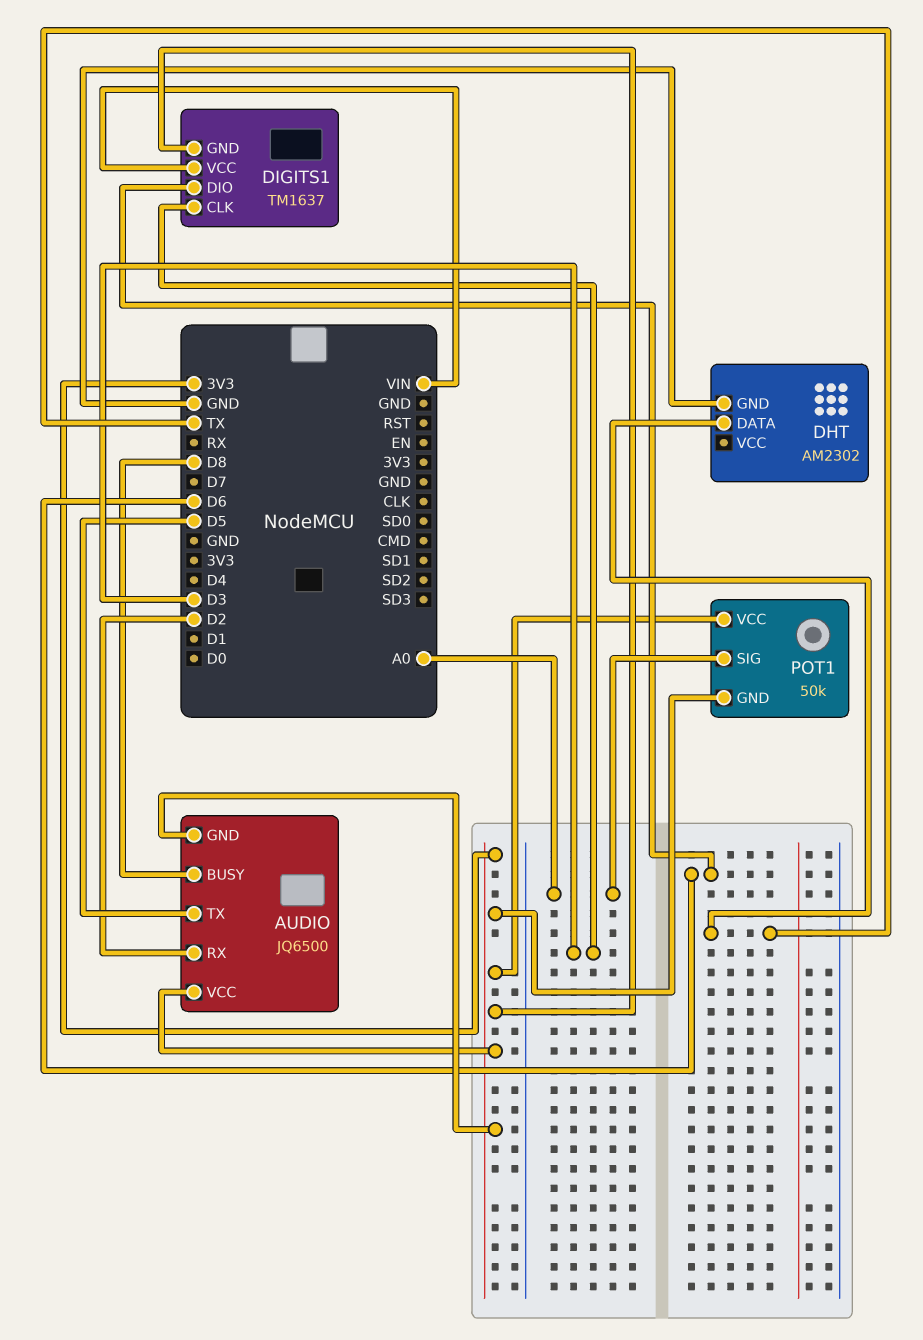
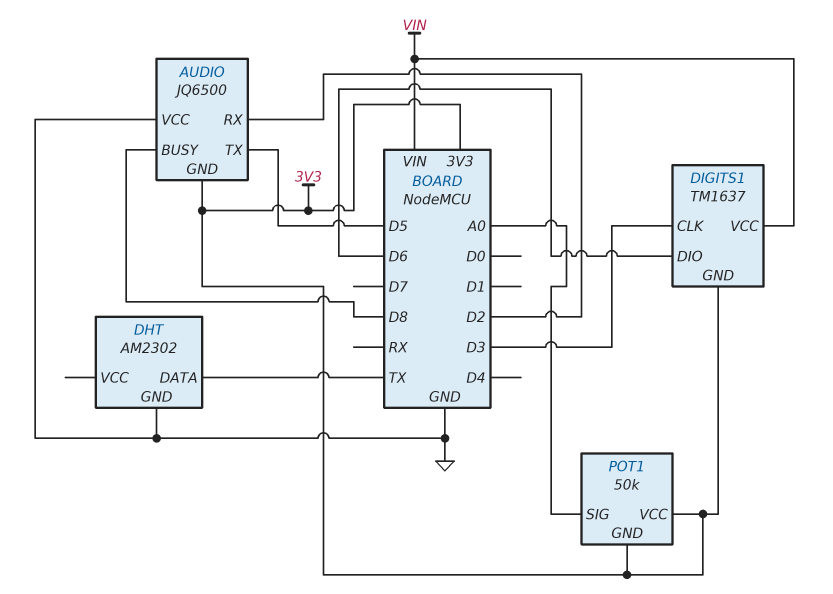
AUDIO pin VCC: 3V3 -> GND

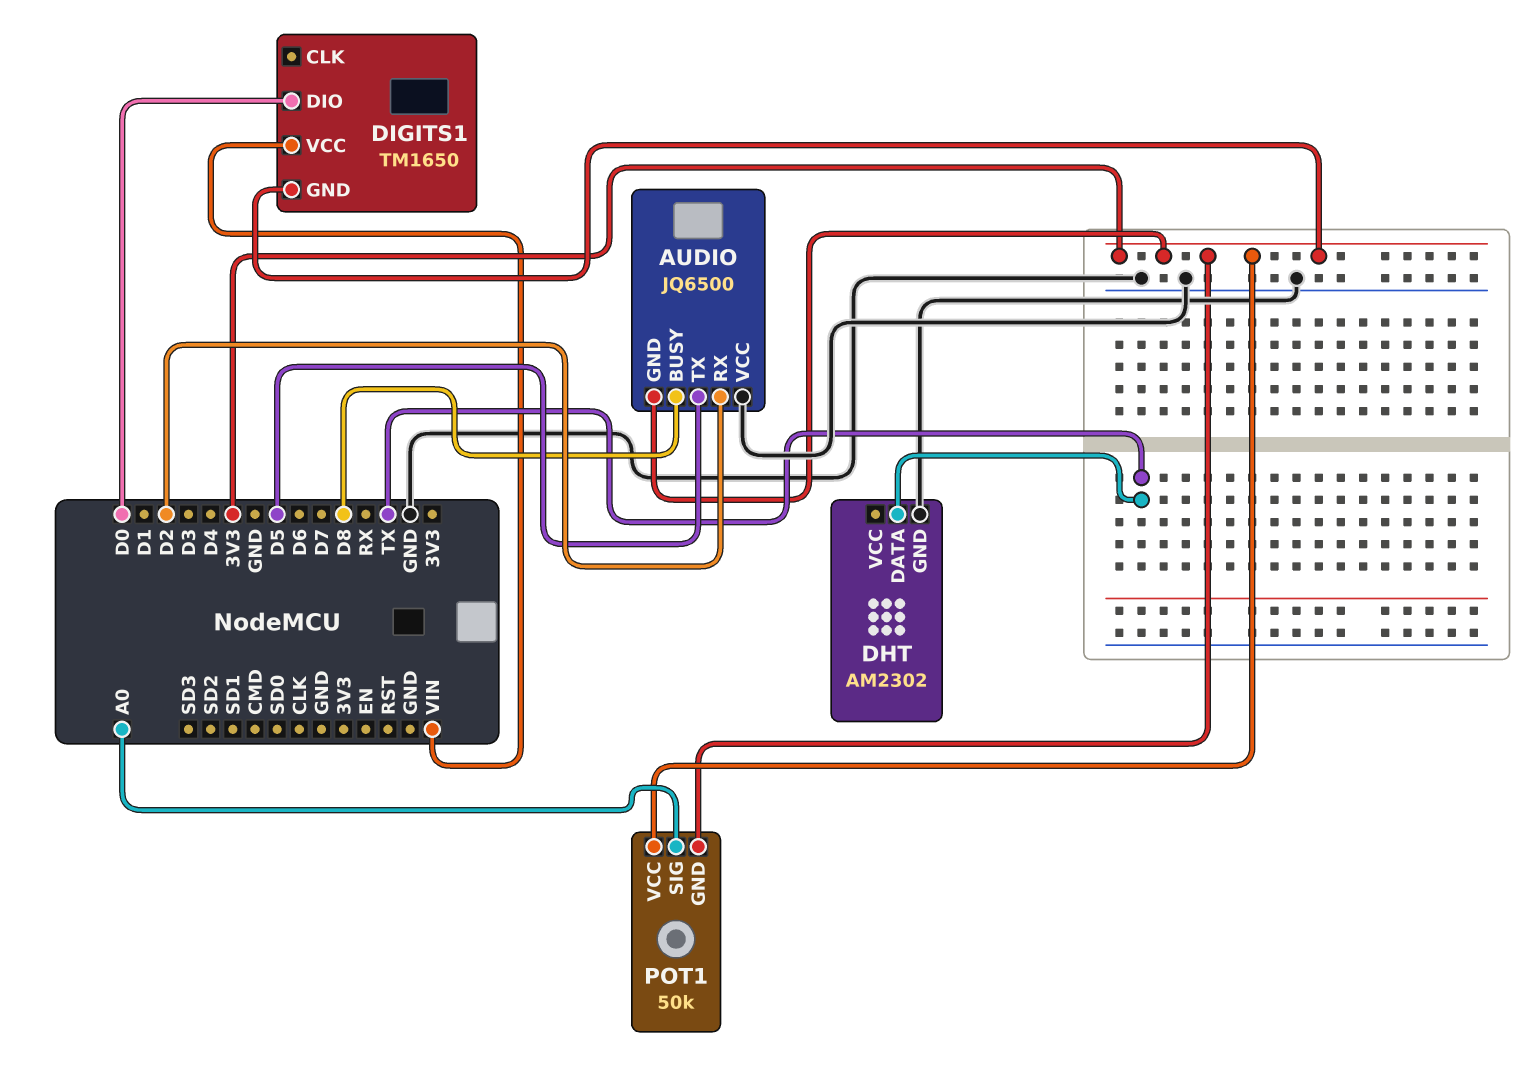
DIGITS1: TM1637 -> TM1650
DIGITS1 pin CLK: D3 -> none
DIGITS1 pin DIO: D6 -> D0

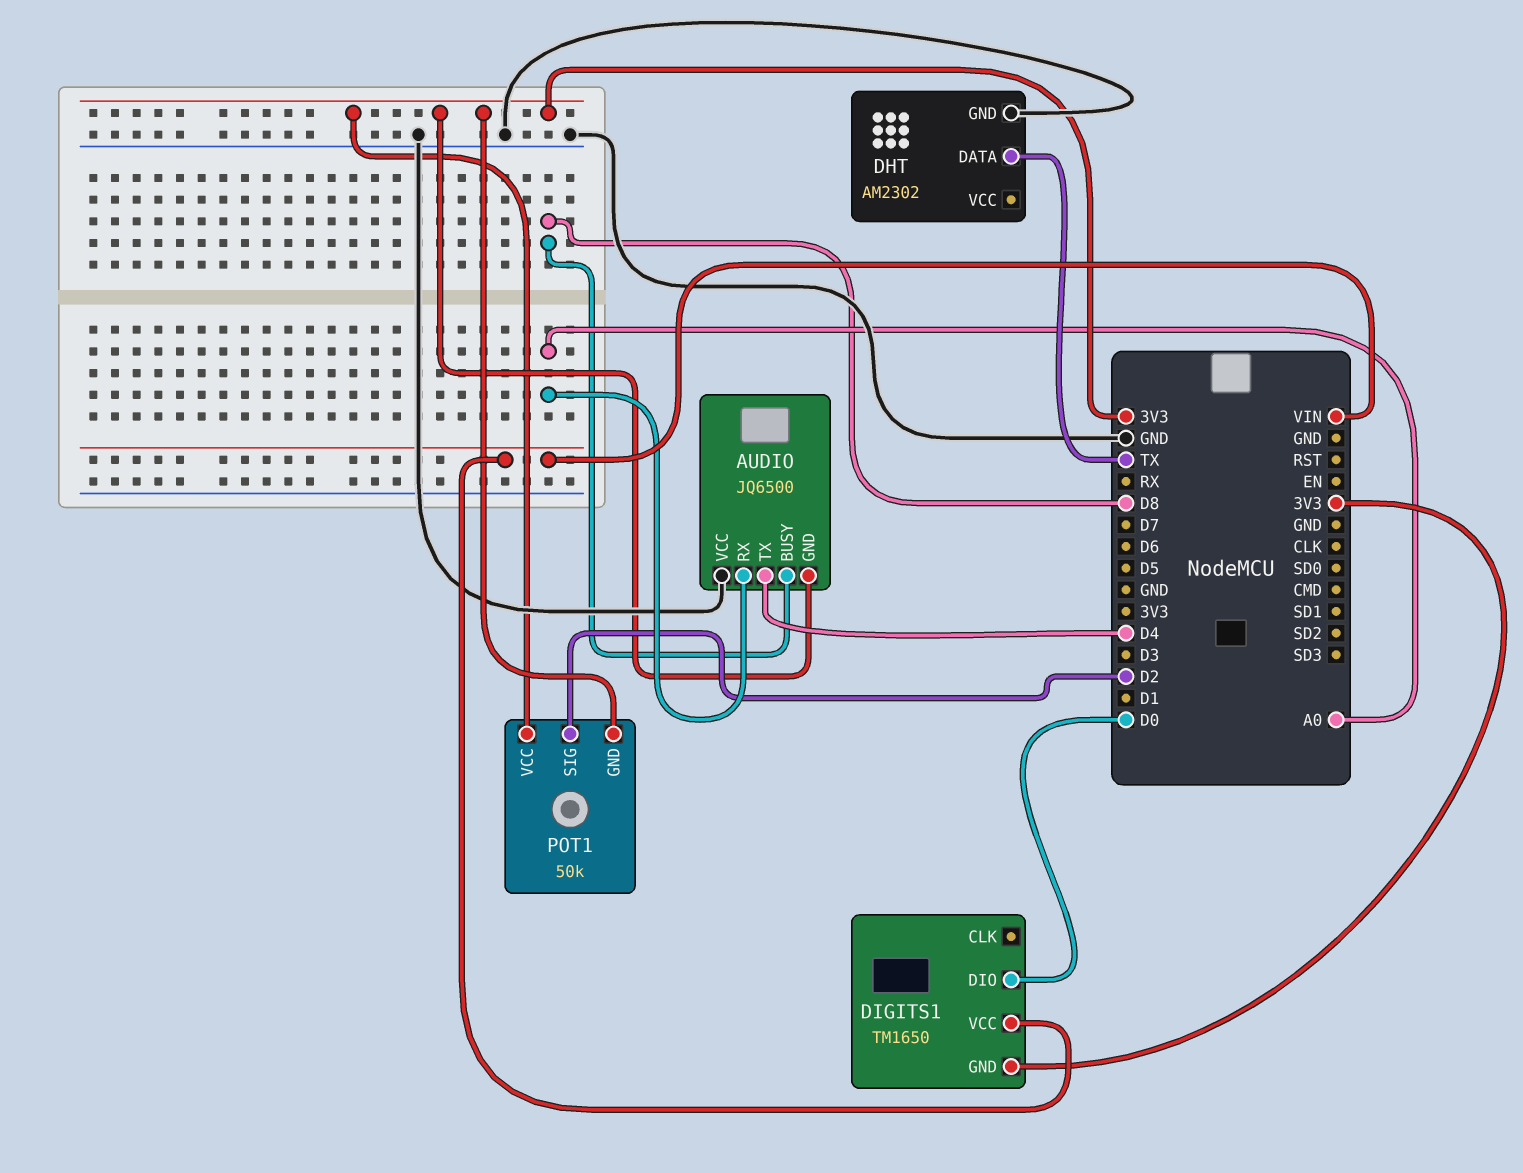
AUDIO pin RX: D2 -> A0
AUDIO pin TX: D5 -> D4
POT1 pin SIG: A0 -> D2

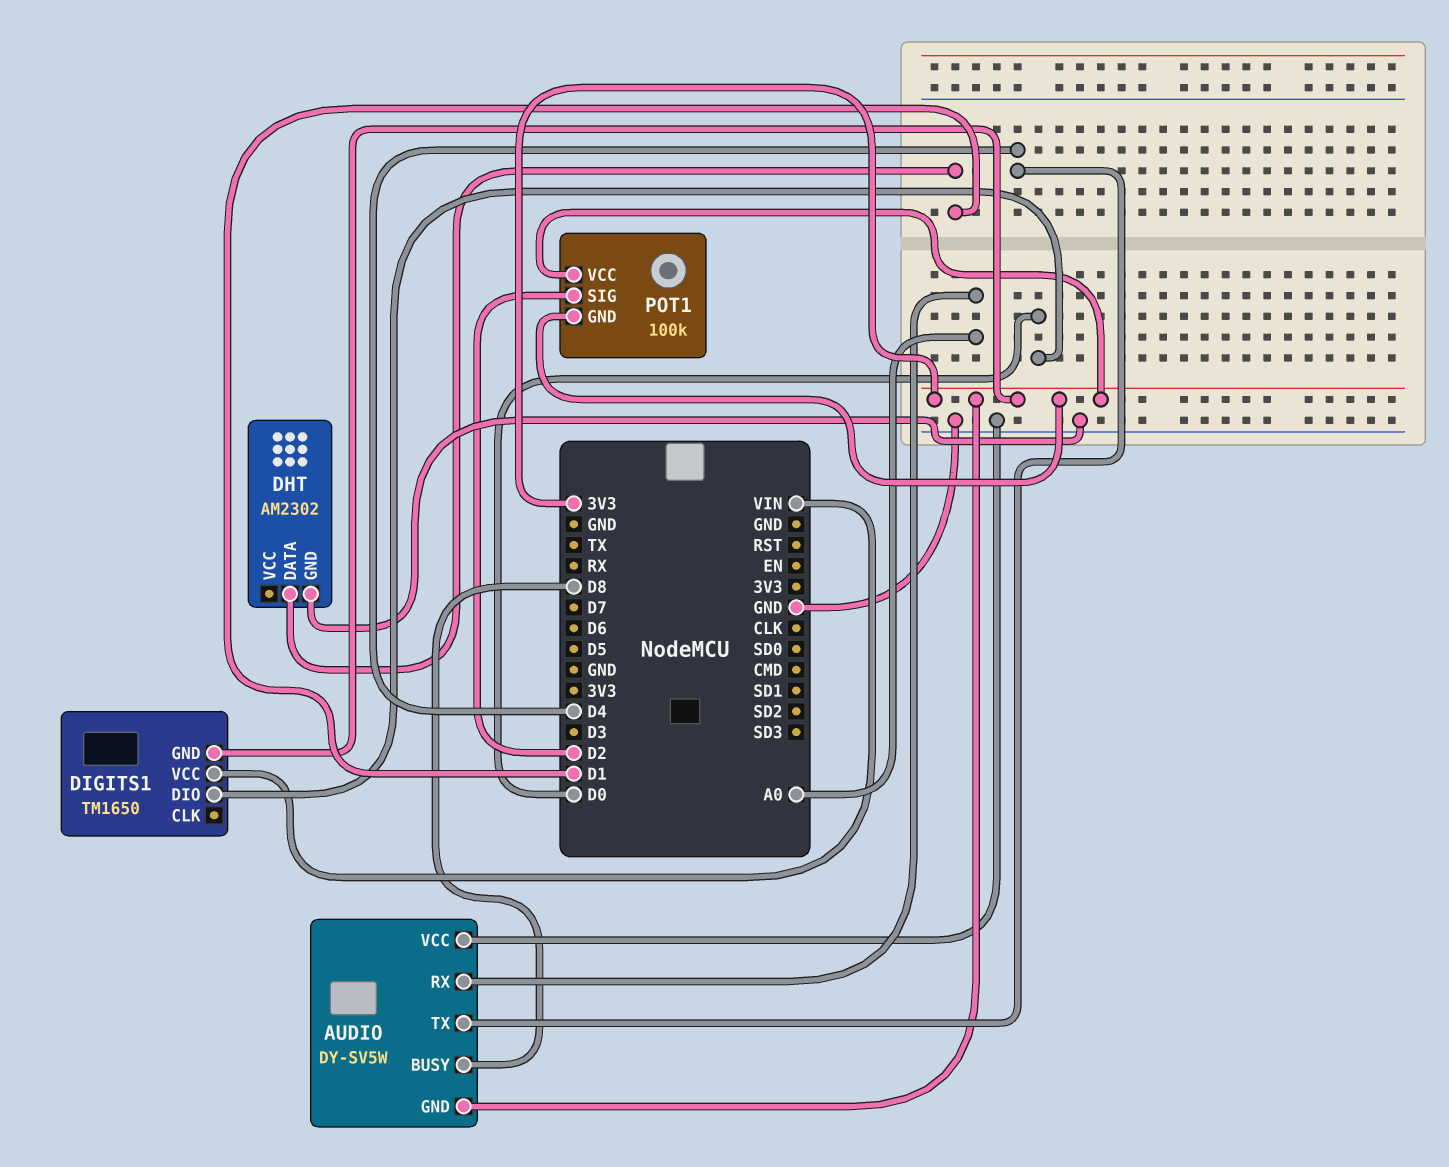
AUDIO: JQ6500 -> DY-SV5W
DHT pin DATA: TX -> D1
POT1: 50k -> 100k

